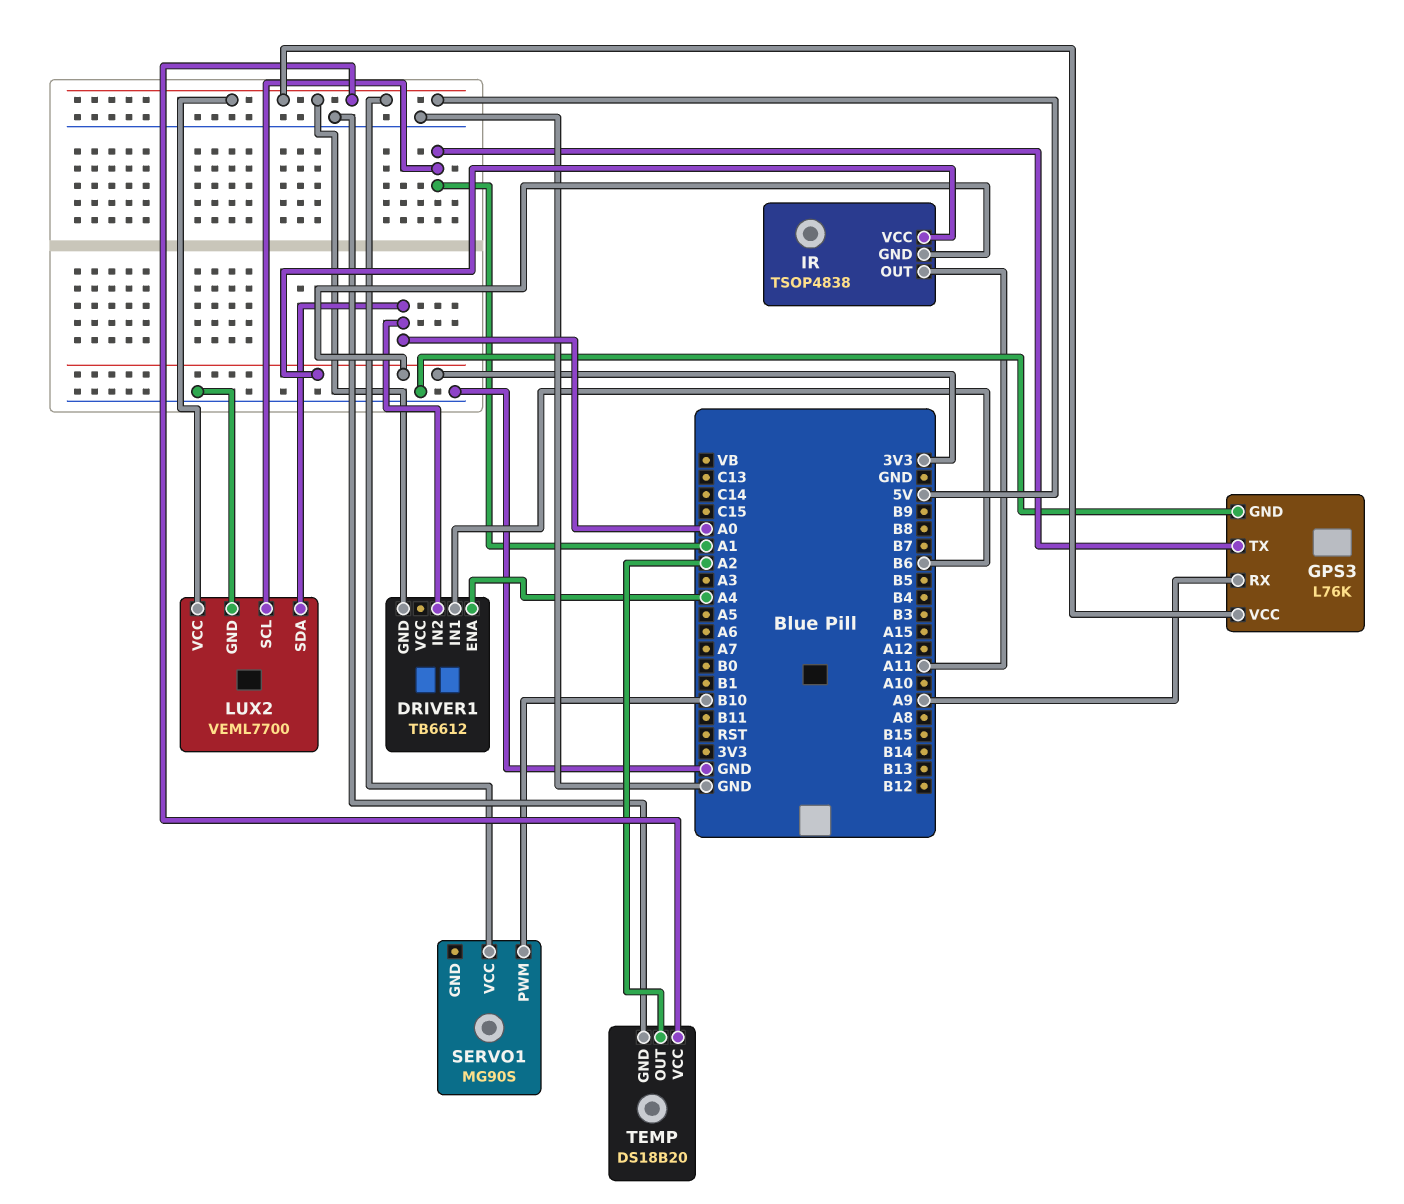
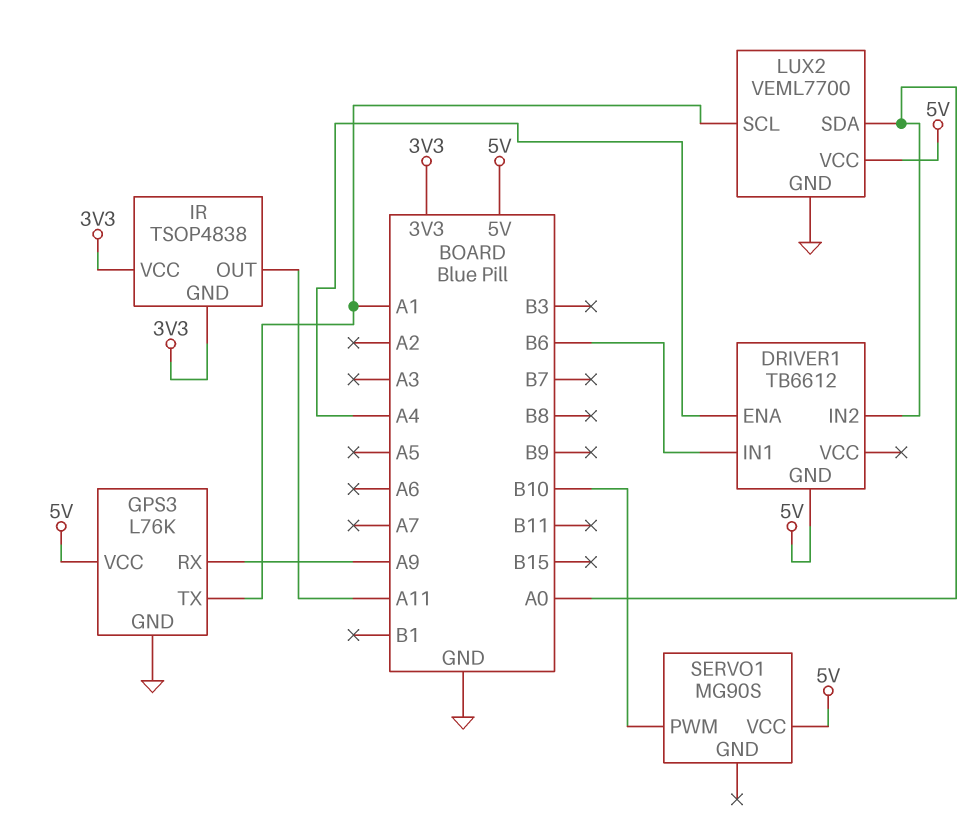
TEMP: DS18B20 -> none
TEMP pin GND: GND -> none
TEMP pin OUT: A2 -> none
TEMP pin VCC: 5V -> none

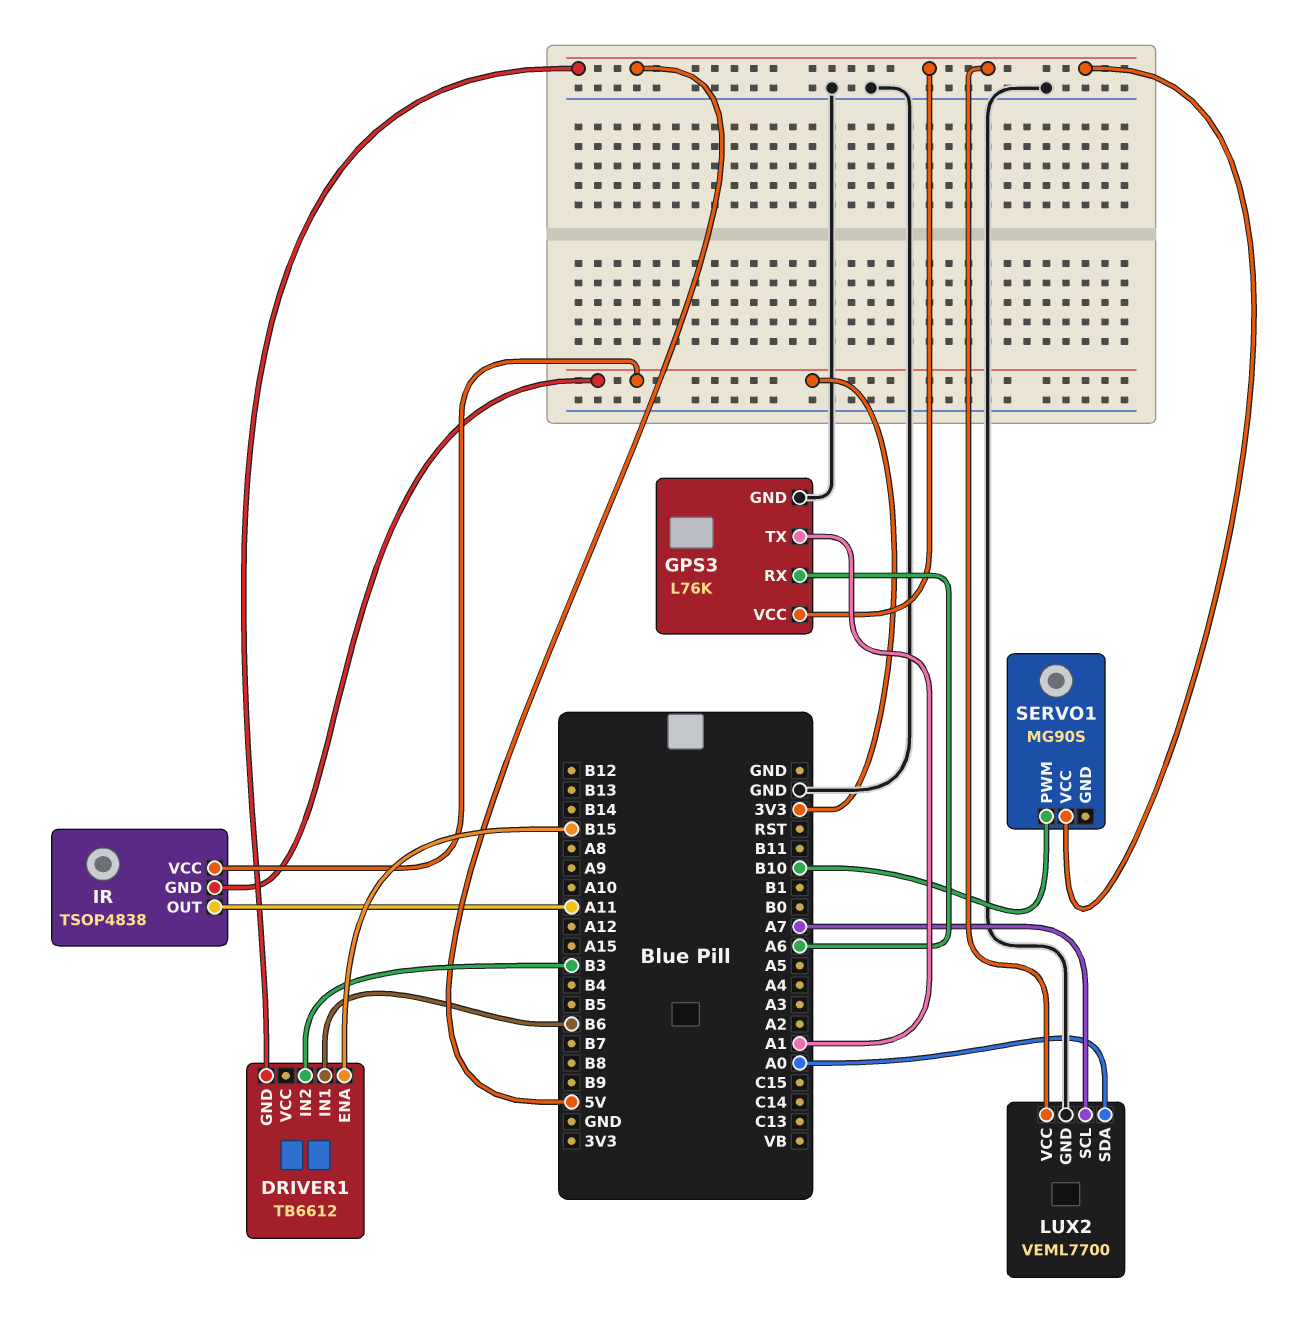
DRIVER1 pin ENA: A4 -> B15
DRIVER1 pin IN2: A0 -> B3
GPS3 pin RX: A9 -> A6
LUX2 pin SCL: A1 -> A7

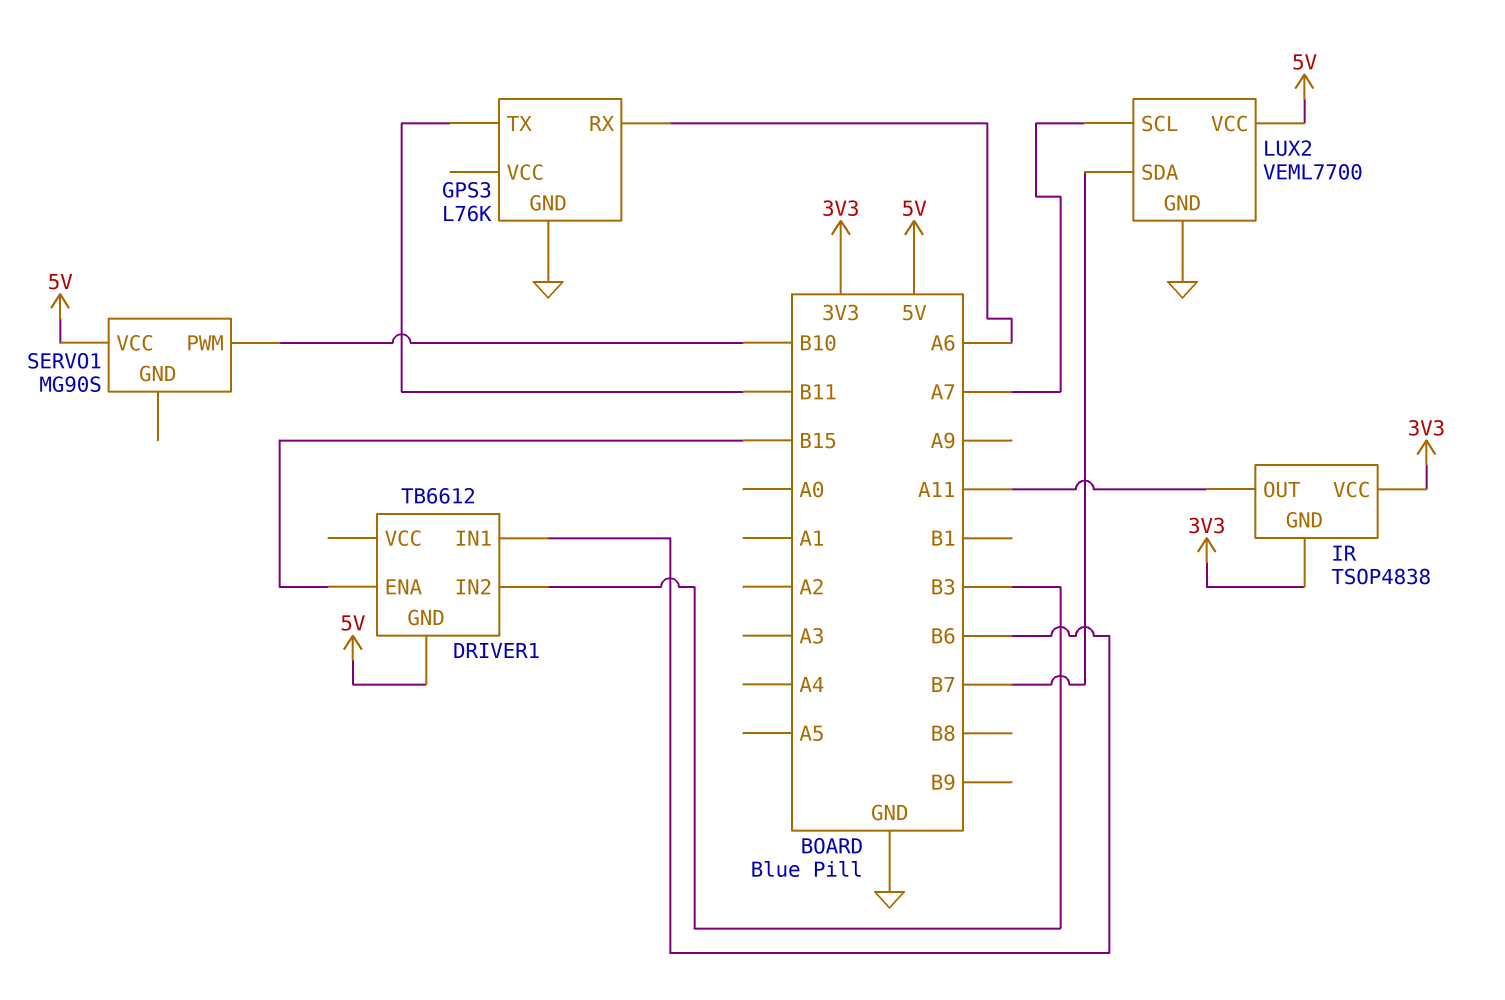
GPS3 pin TX: A1 -> B11
GPS3 pin VCC: 5V -> none
LUX2 pin SDA: A0 -> B7

